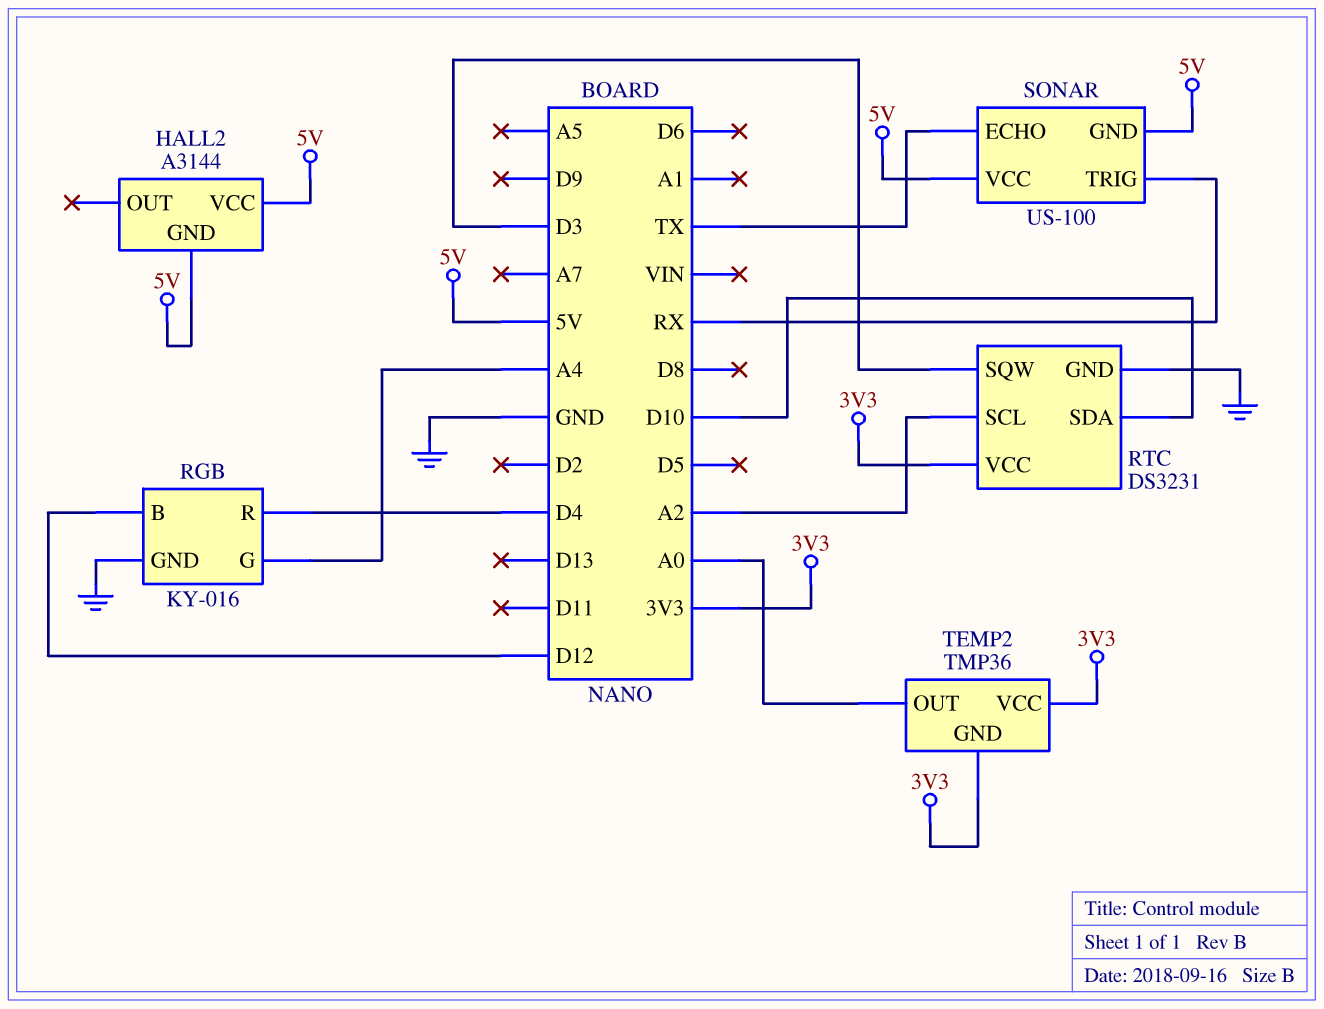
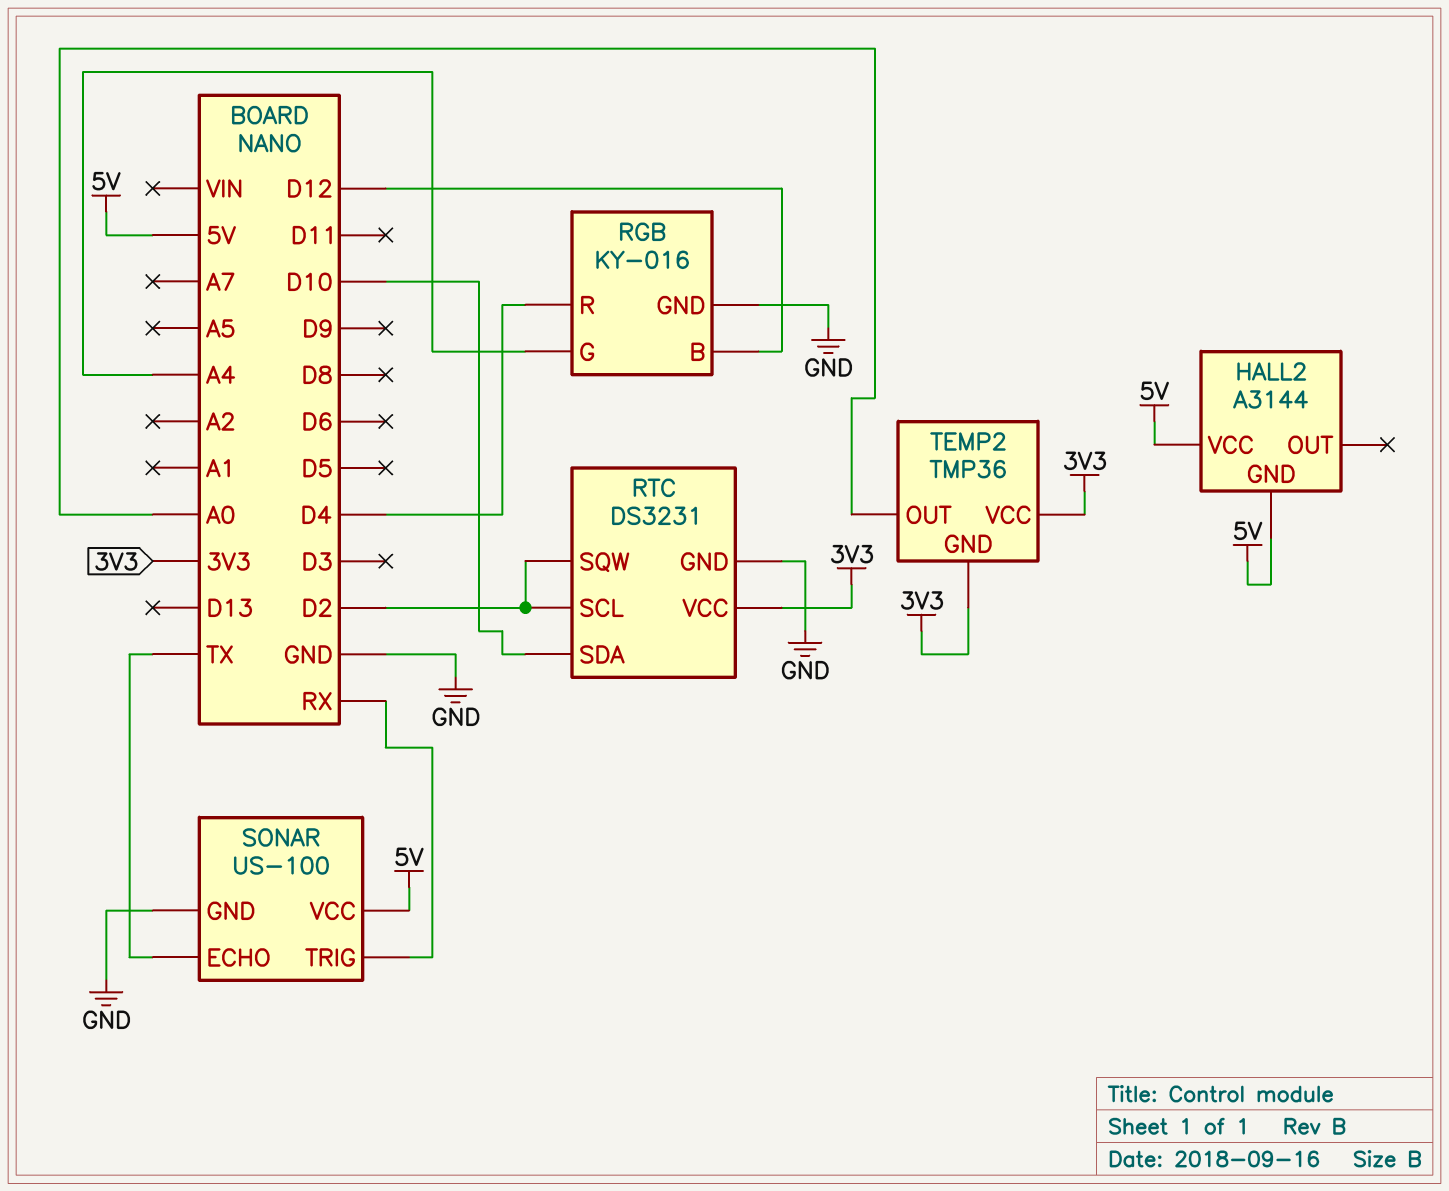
RTC pin SCL: A2 -> D2
RTC pin SQW: D3 -> D2
SONAR pin GND: 5V -> GND

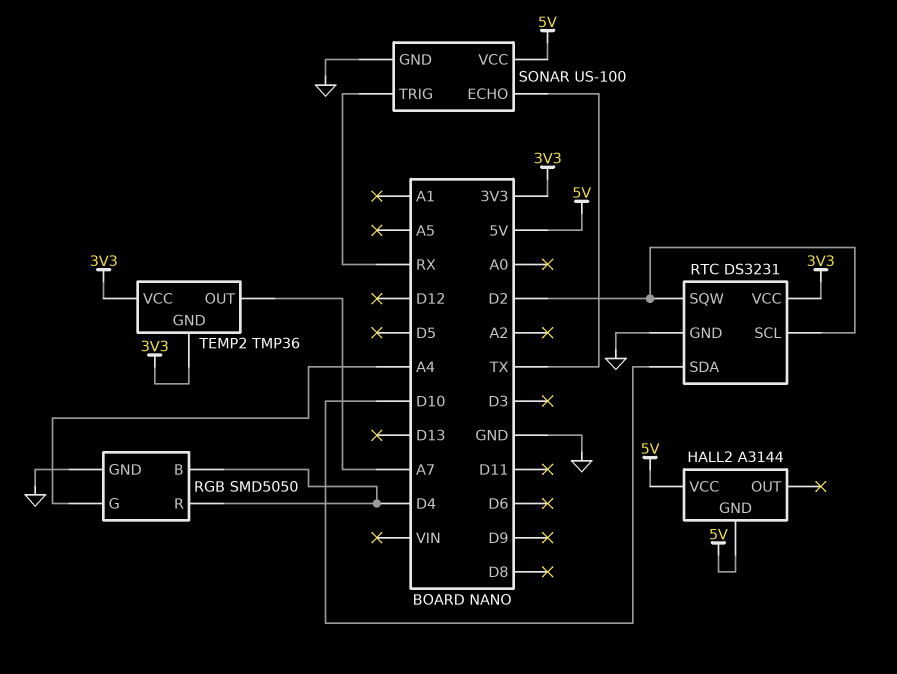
RGB: KY-016 -> SMD5050
RGB pin B: D12 -> D4
TEMP2 pin OUT: A0 -> A7

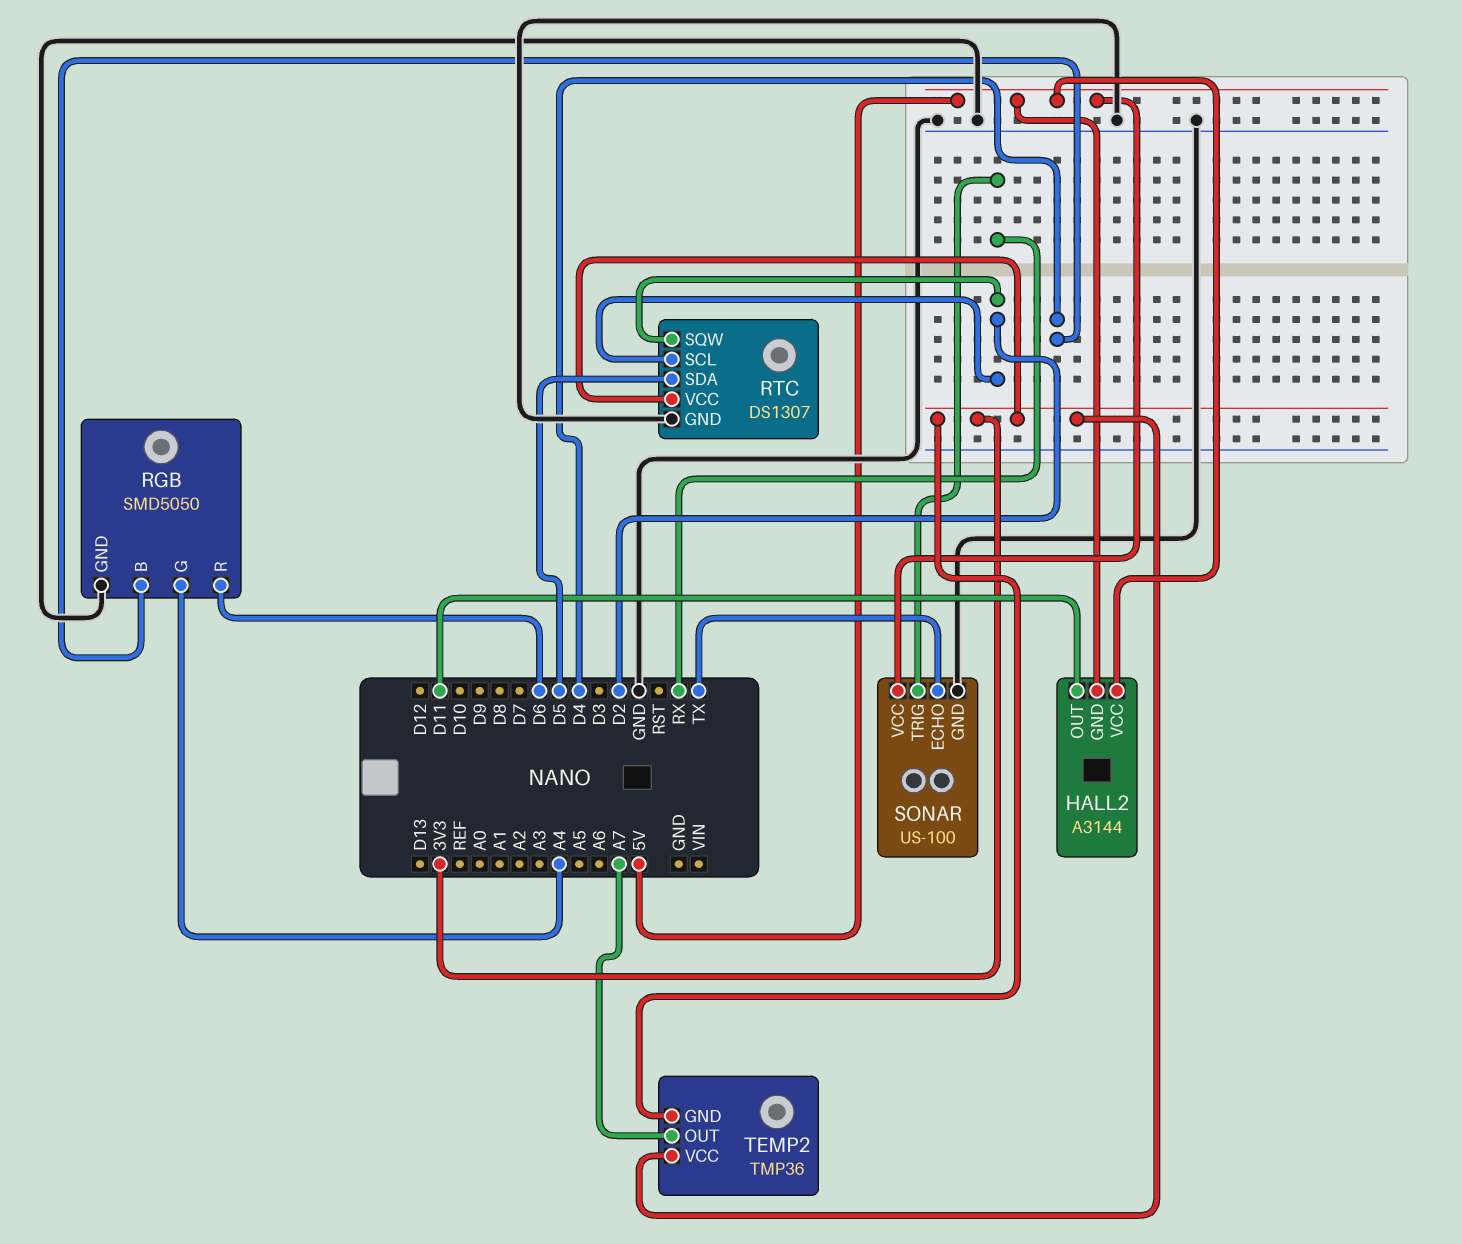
HALL2 pin OUT: none -> D11
RGB pin R: D4 -> D6
RTC: DS3231 -> DS1307
RTC pin SDA: D10 -> D5

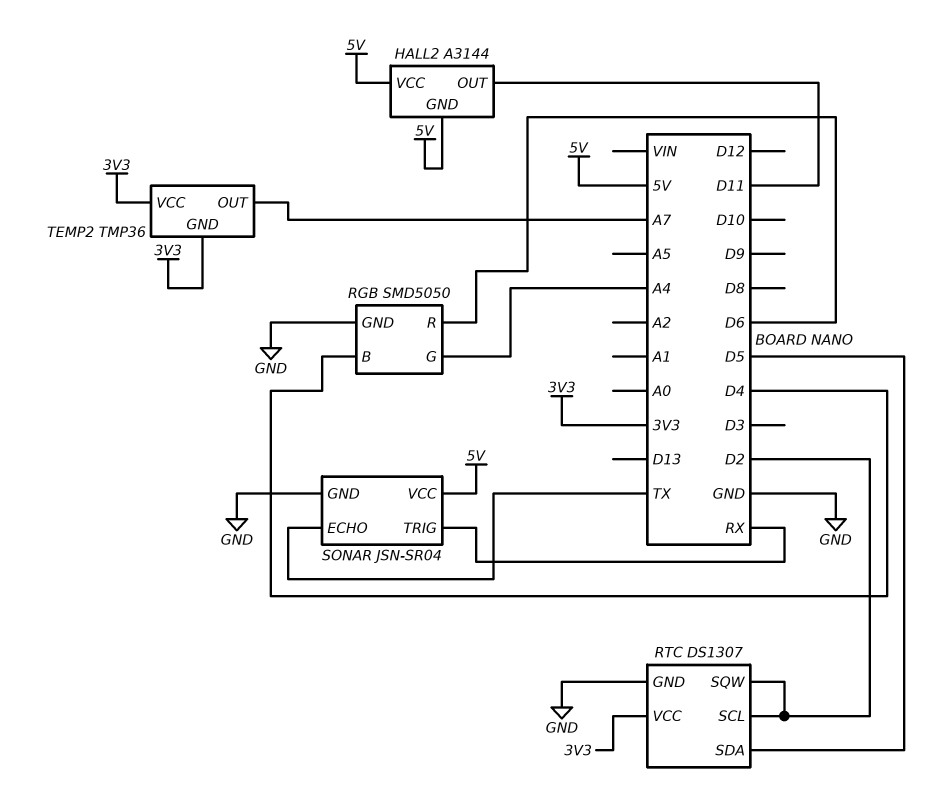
SONAR: US-100 -> JSN-SR04

